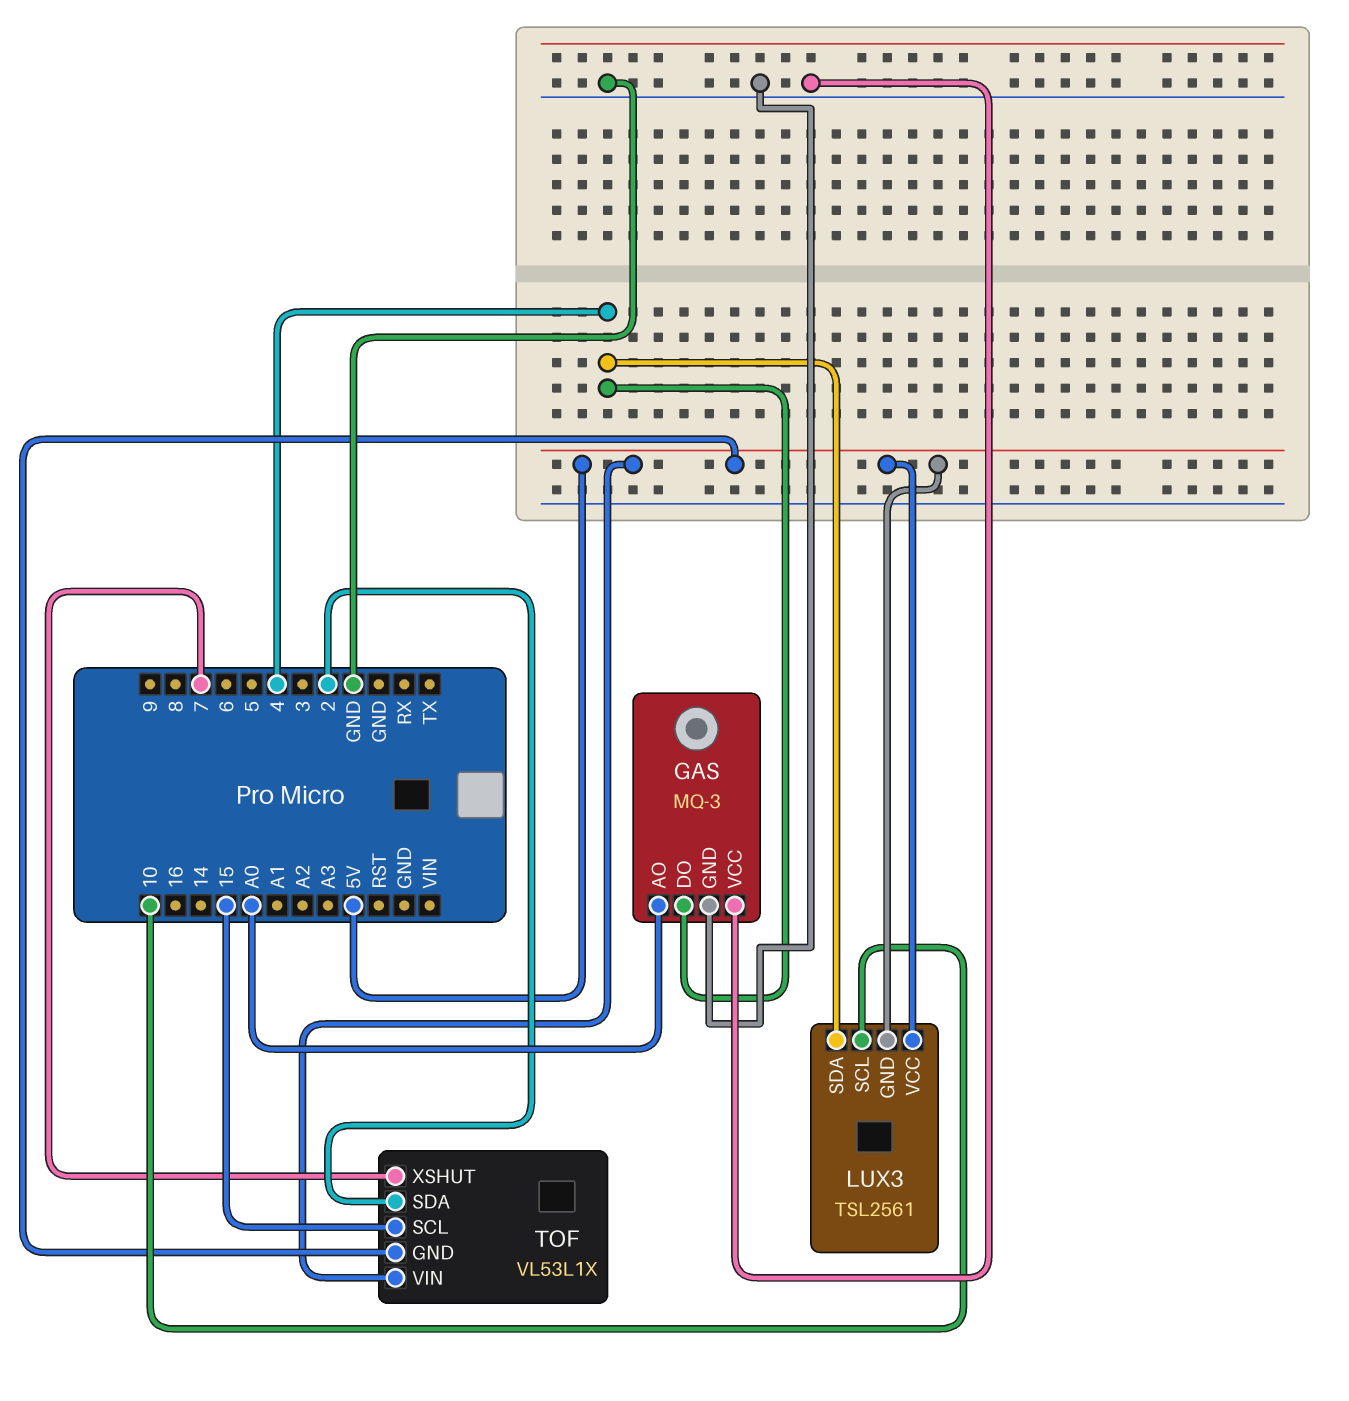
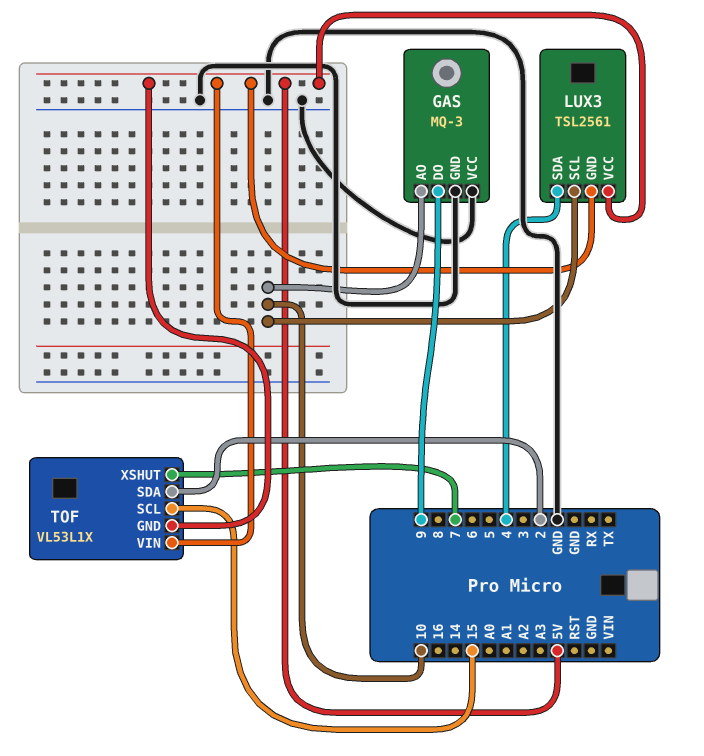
GAS pin AO: A0 -> 10
GAS pin DO: 4 -> 9

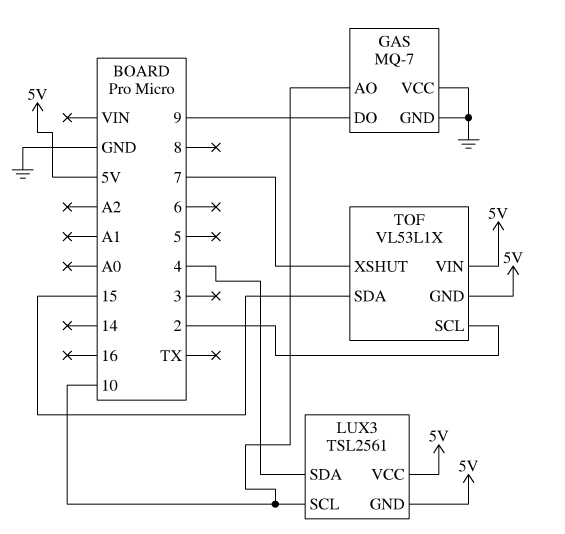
GAS: MQ-3 -> MQ-7
TOF pin SCL: 15 -> 2
TOF pin SDA: 2 -> 15

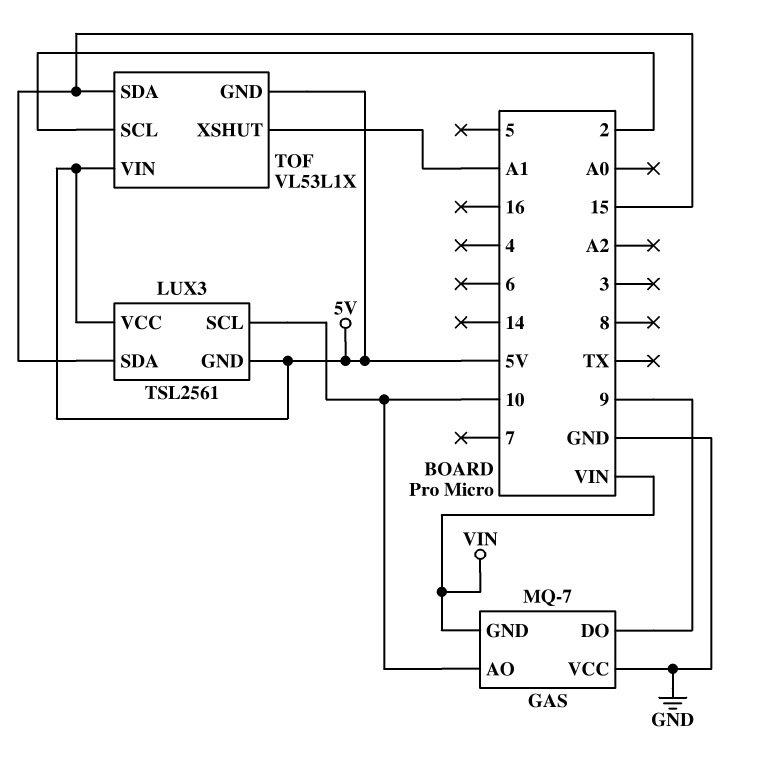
GAS pin GND: GND -> VIN
LUX3 pin SDA: 4 -> 15
TOF pin XSHUT: 7 -> A1

